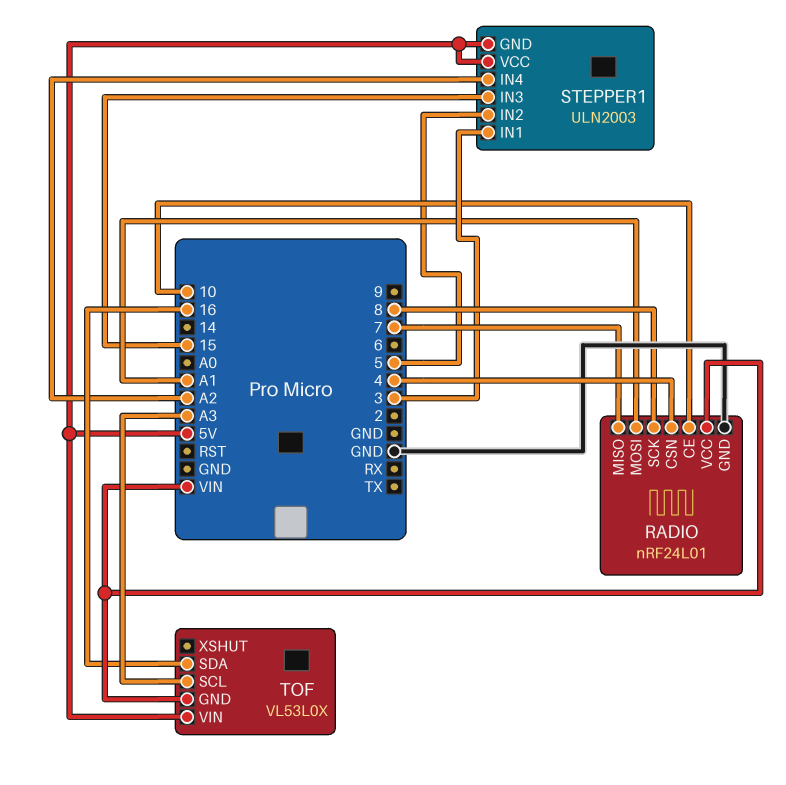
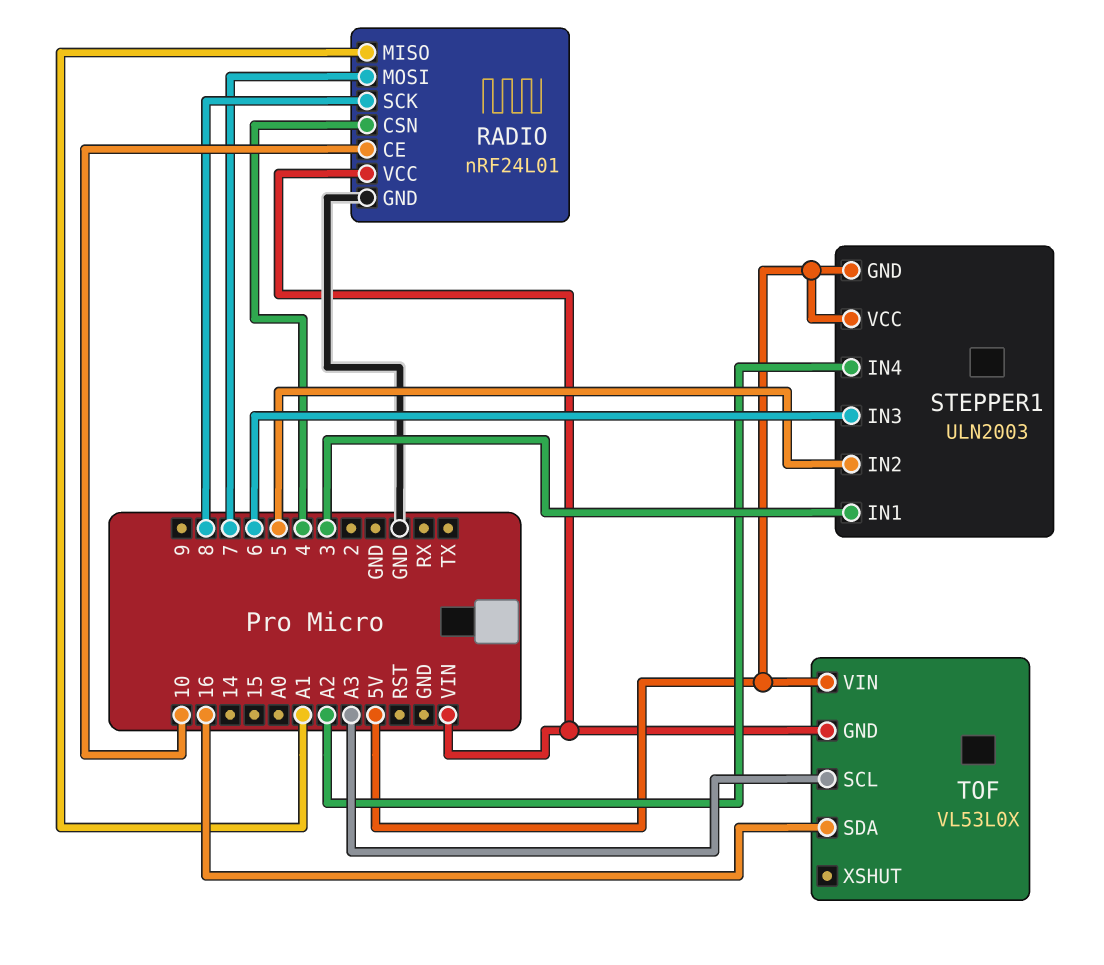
RADIO pin MISO: 7 -> A1
RADIO pin MOSI: A1 -> 7
STEPPER1 pin IN3: 15 -> 6

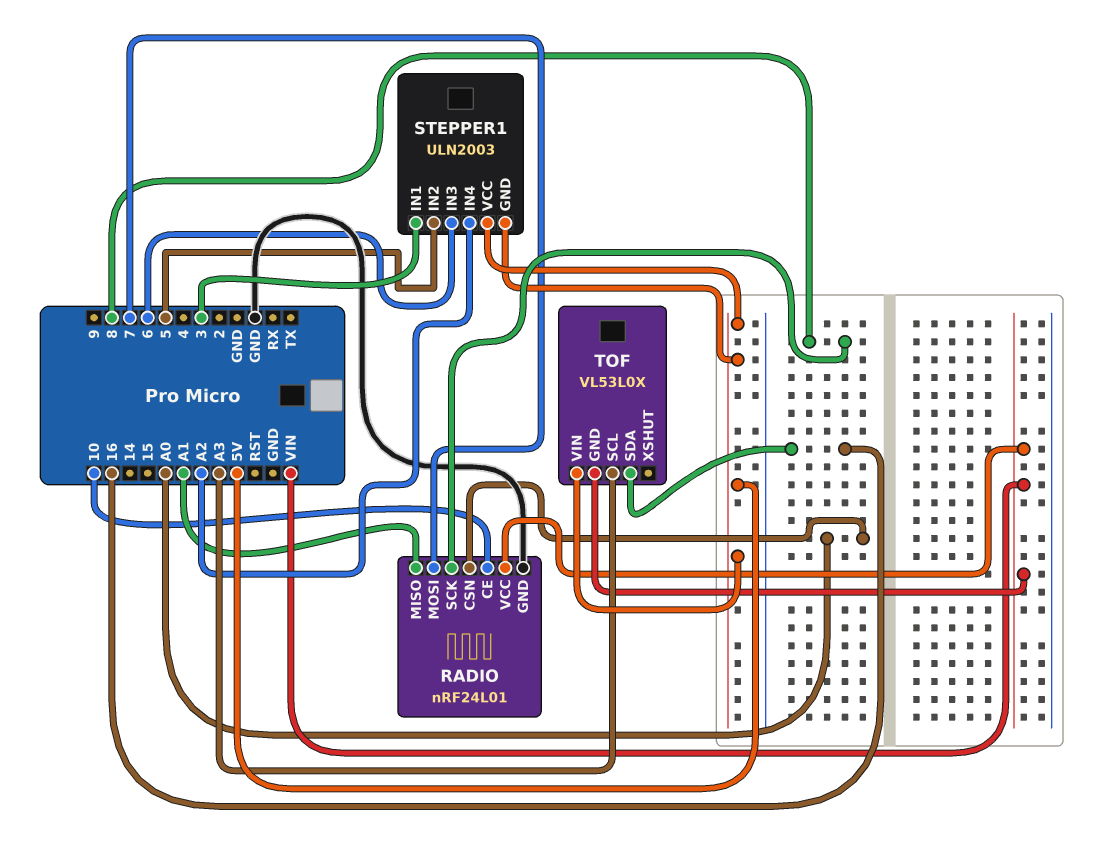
RADIO pin CSN: 4 -> A0

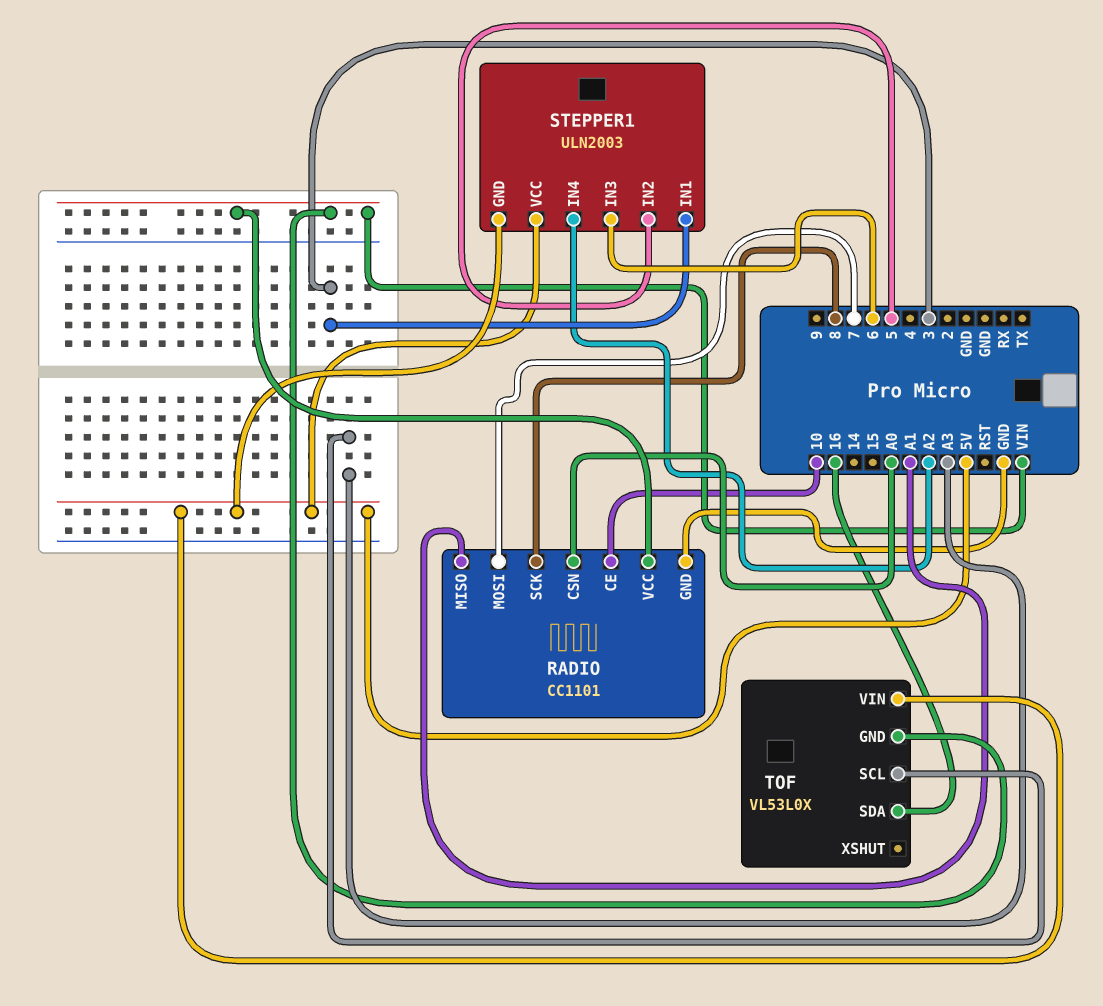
RADIO: nRF24L01 -> CC1101

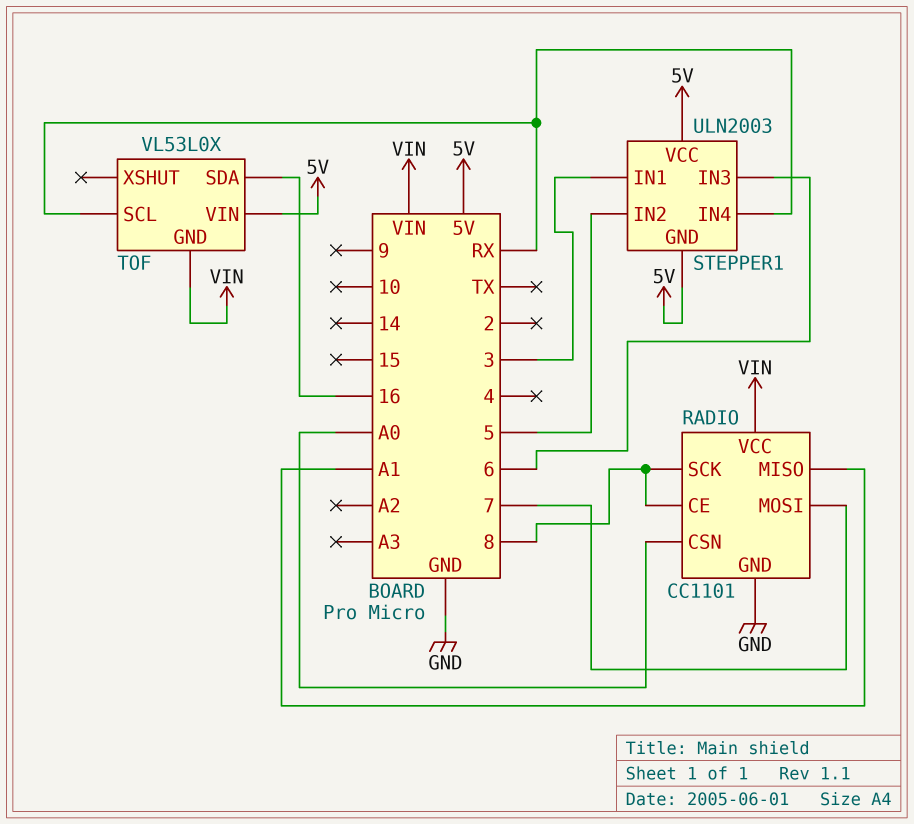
RADIO pin CE: 10 -> 8
STEPPER1 pin IN4: A2 -> RX
TOF pin SCL: A3 -> RX

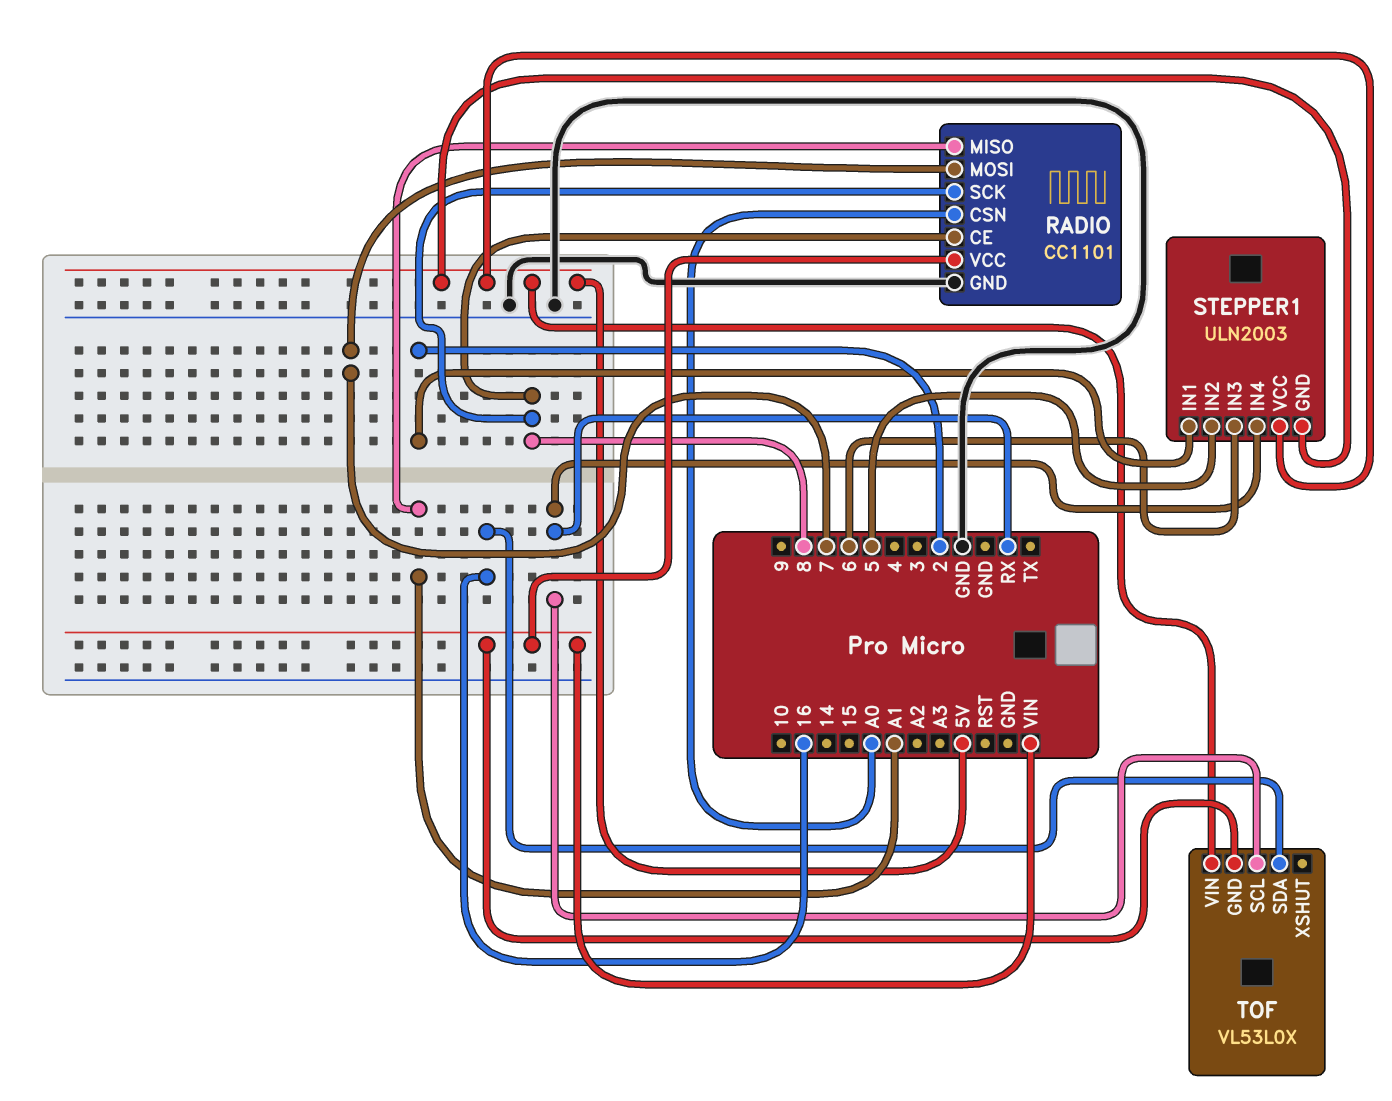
STEPPER1 pin IN1: 3 -> 2

